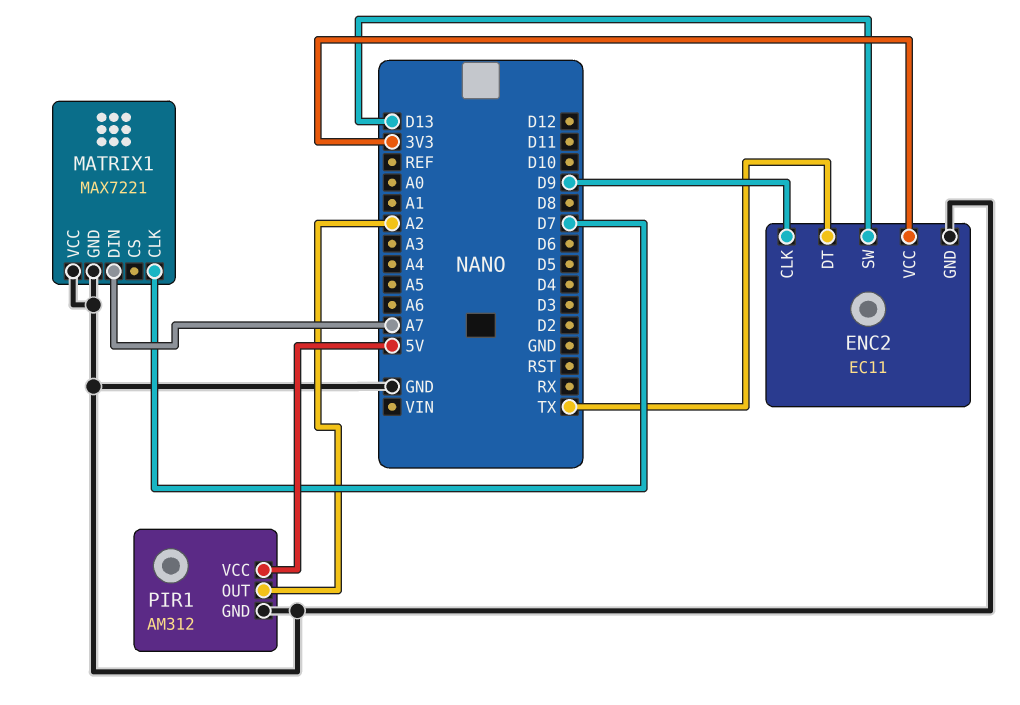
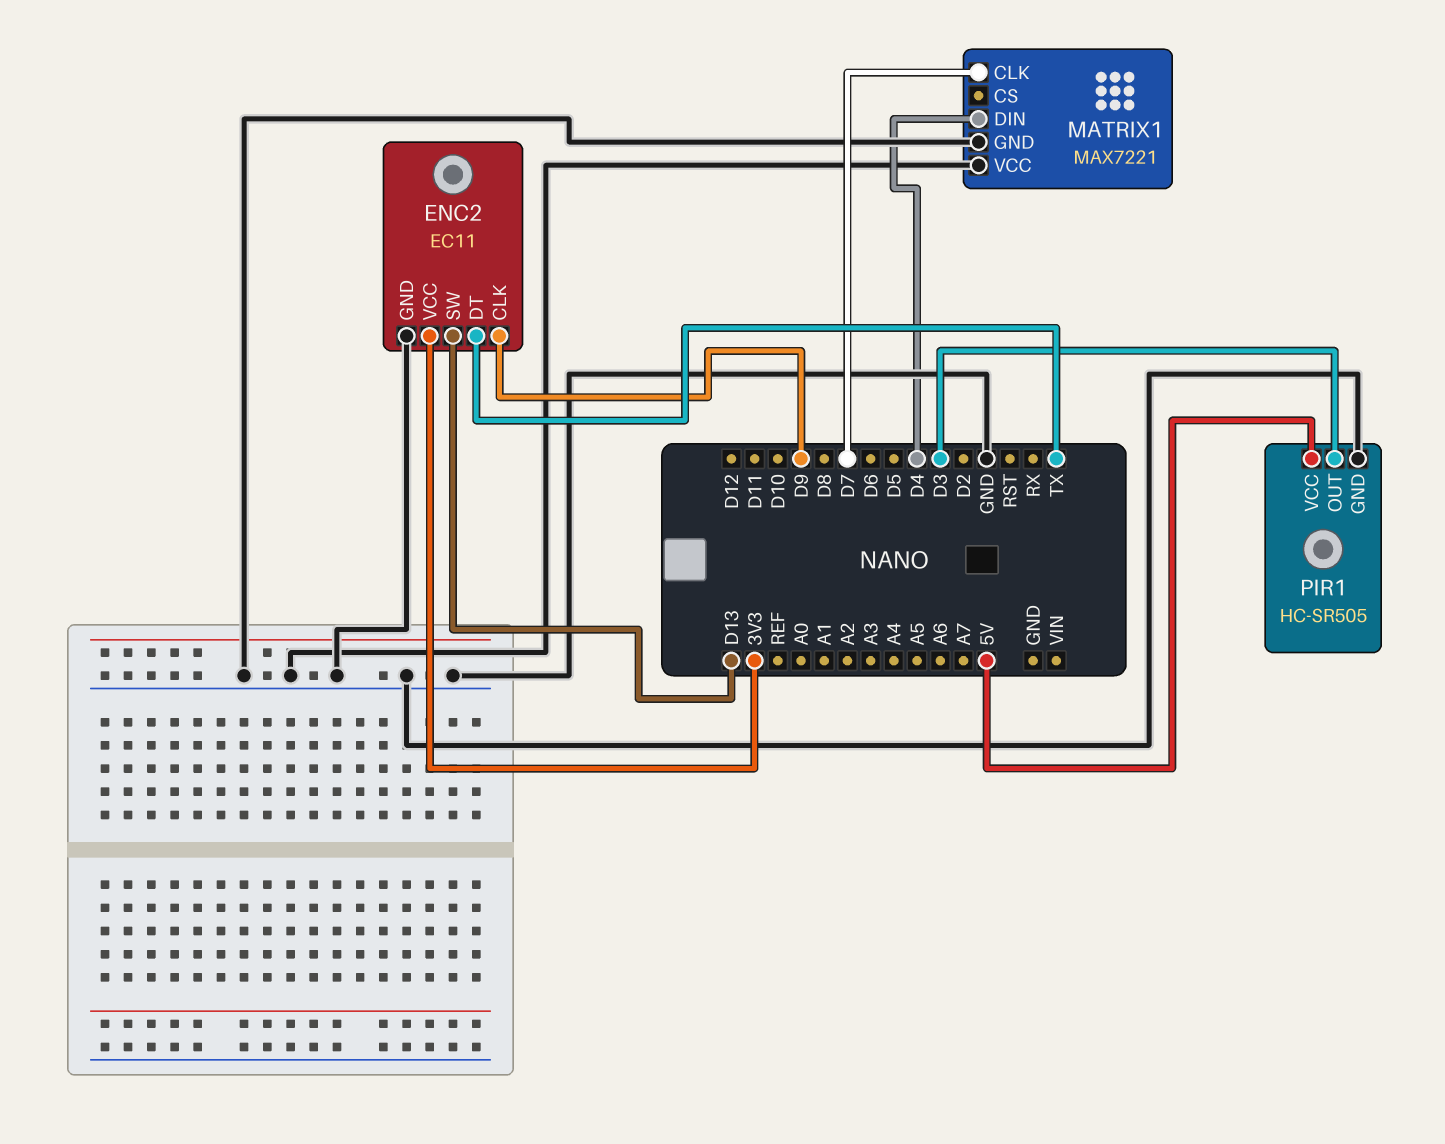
MATRIX1 pin DIN: A7 -> D4
PIR1: AM312 -> HC-SR505
PIR1 pin OUT: A2 -> D3

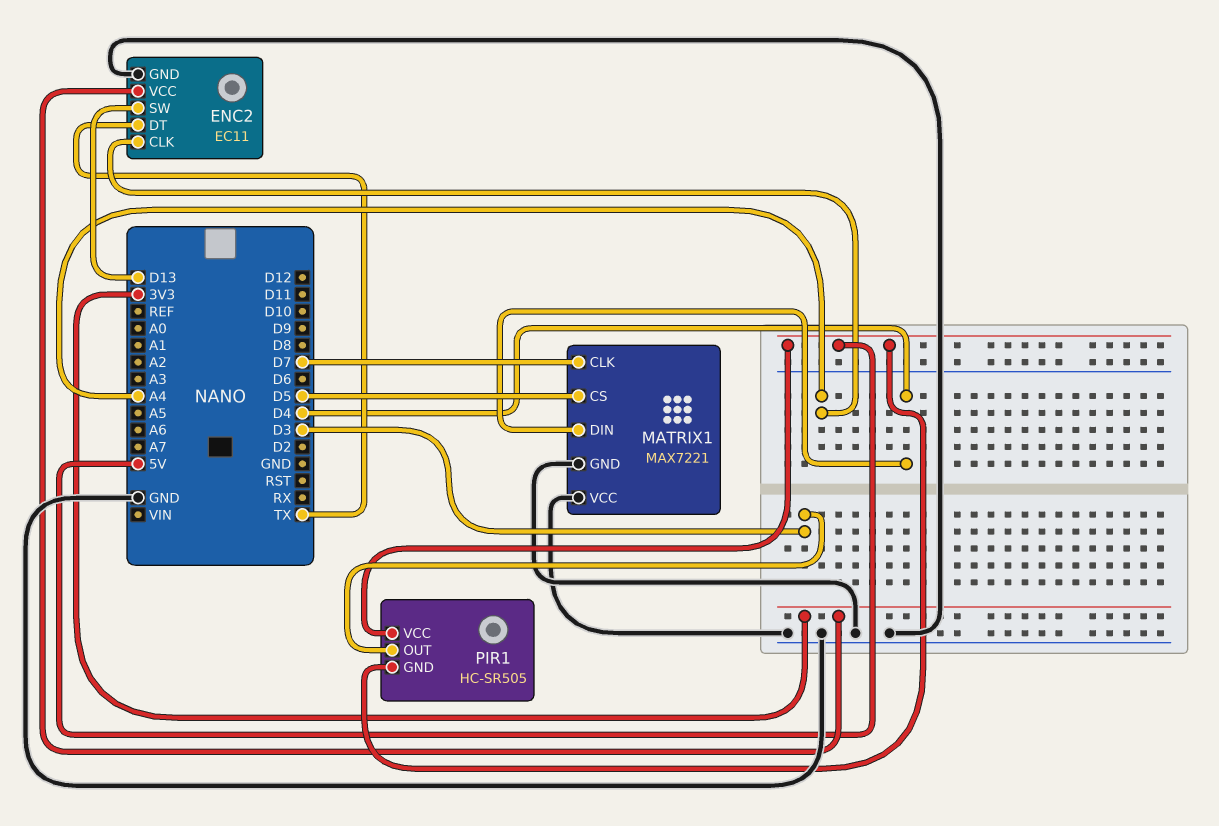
ENC2 pin CLK: D9 -> A4
MATRIX1 pin CS: none -> D5
PIR1 pin GND: GND -> 5V

